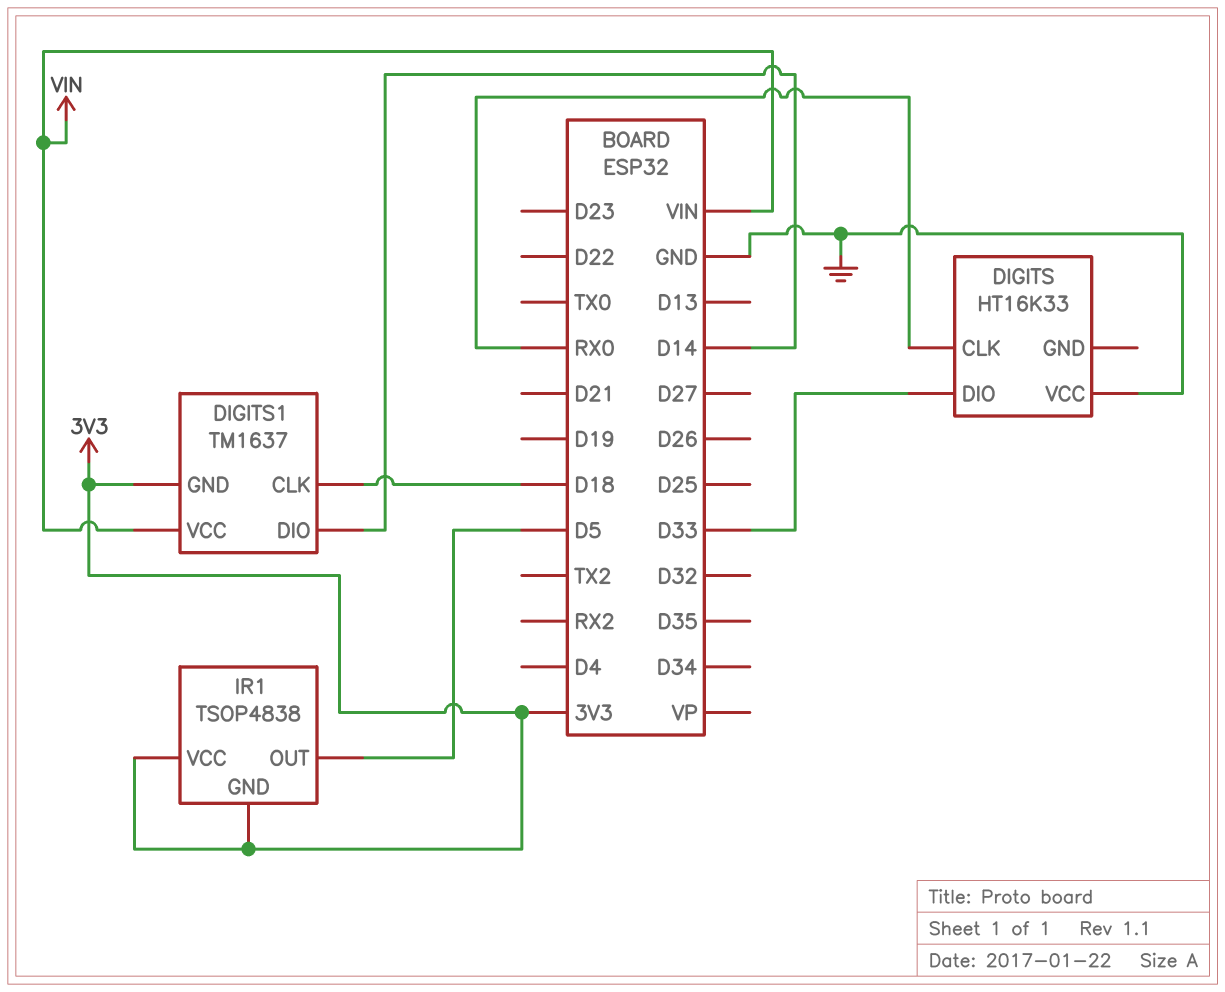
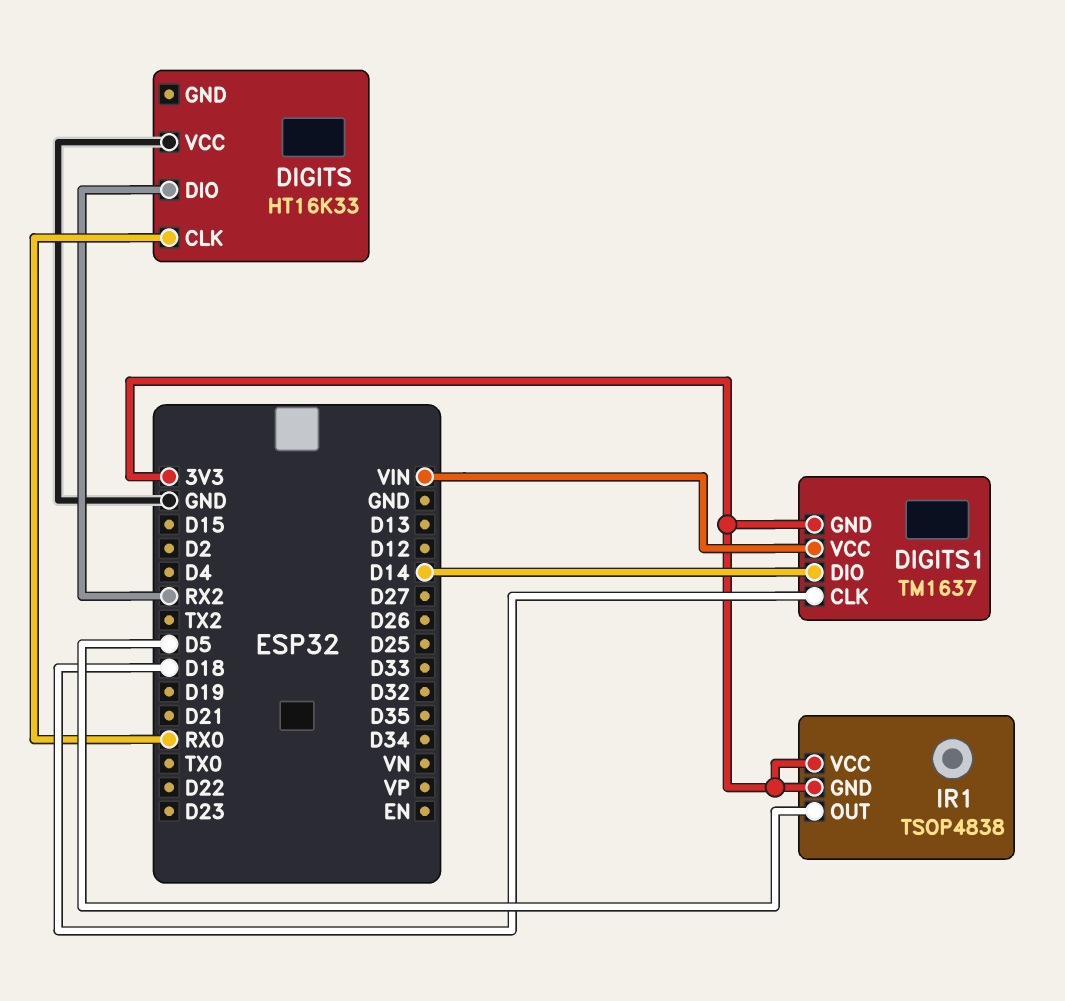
DIGITS pin DIO: D33 -> RX2

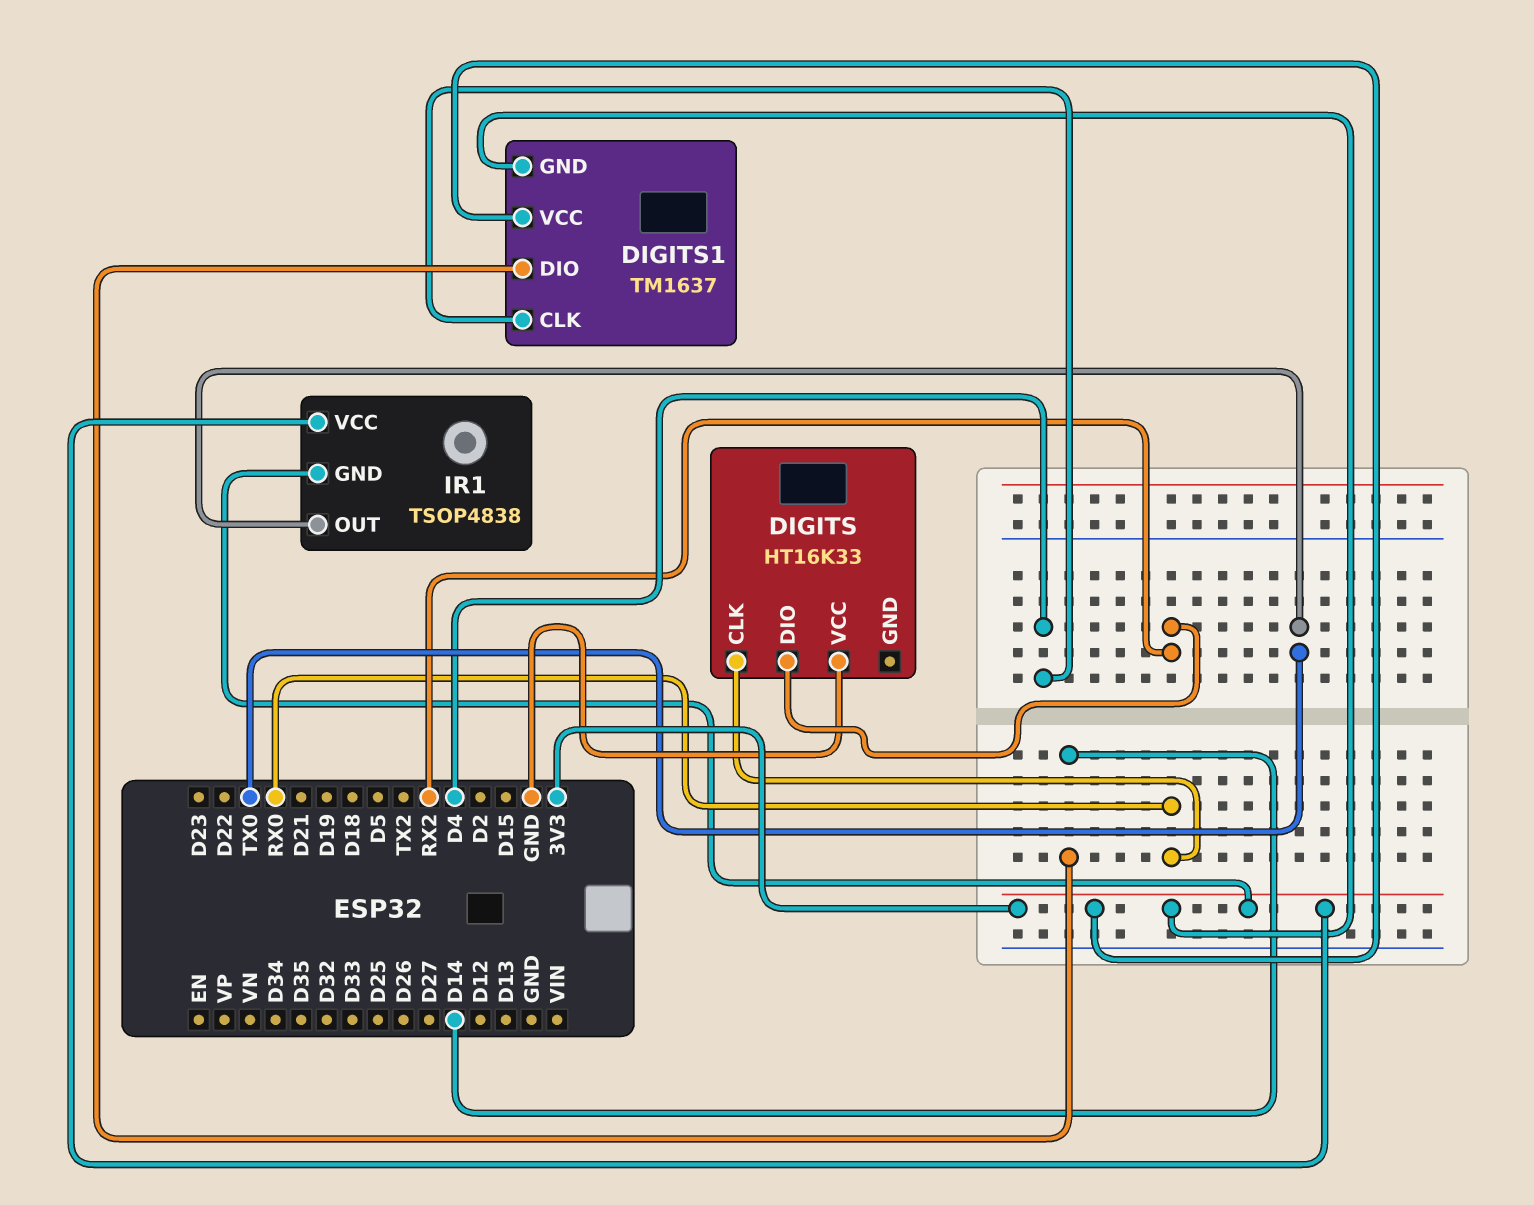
DIGITS1 pin CLK: D18 -> D4
DIGITS1 pin VCC: VIN -> 3V3
IR1 pin OUT: D5 -> TX0

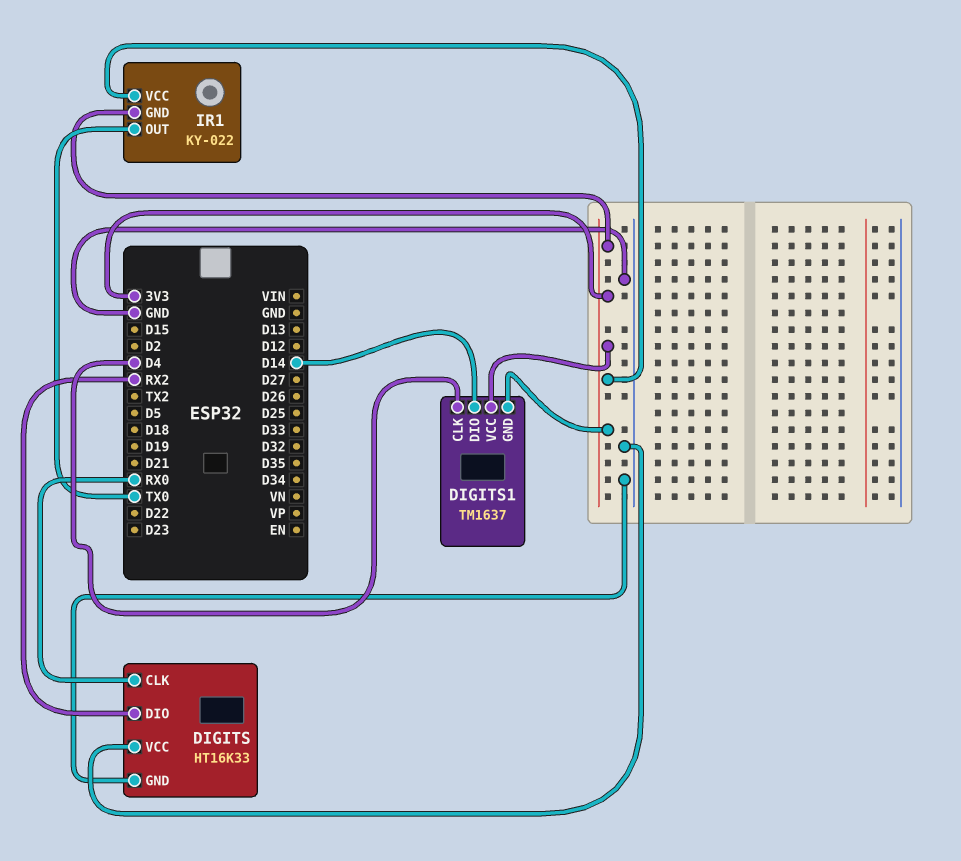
DIGITS pin GND: none -> GND
IR1: TSOP4838 -> KY-022

